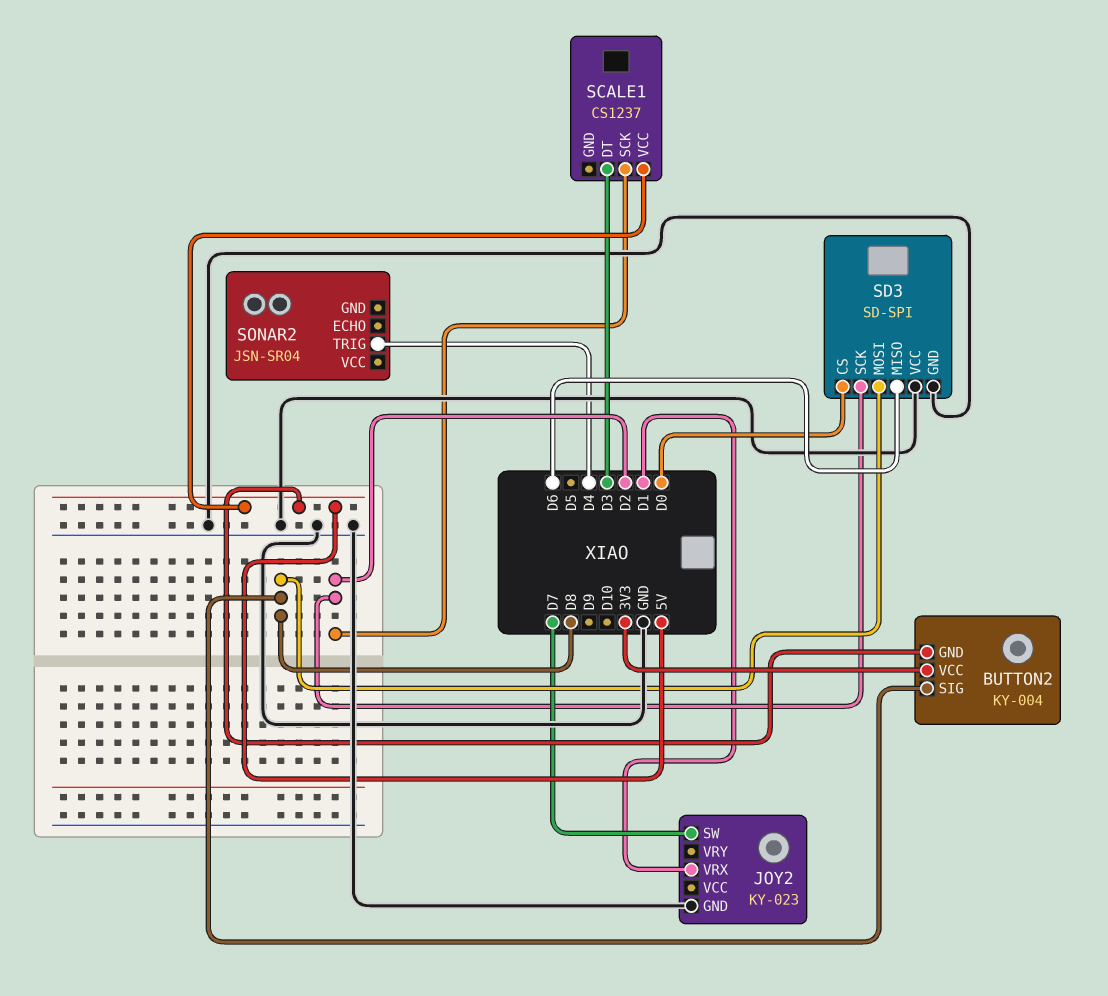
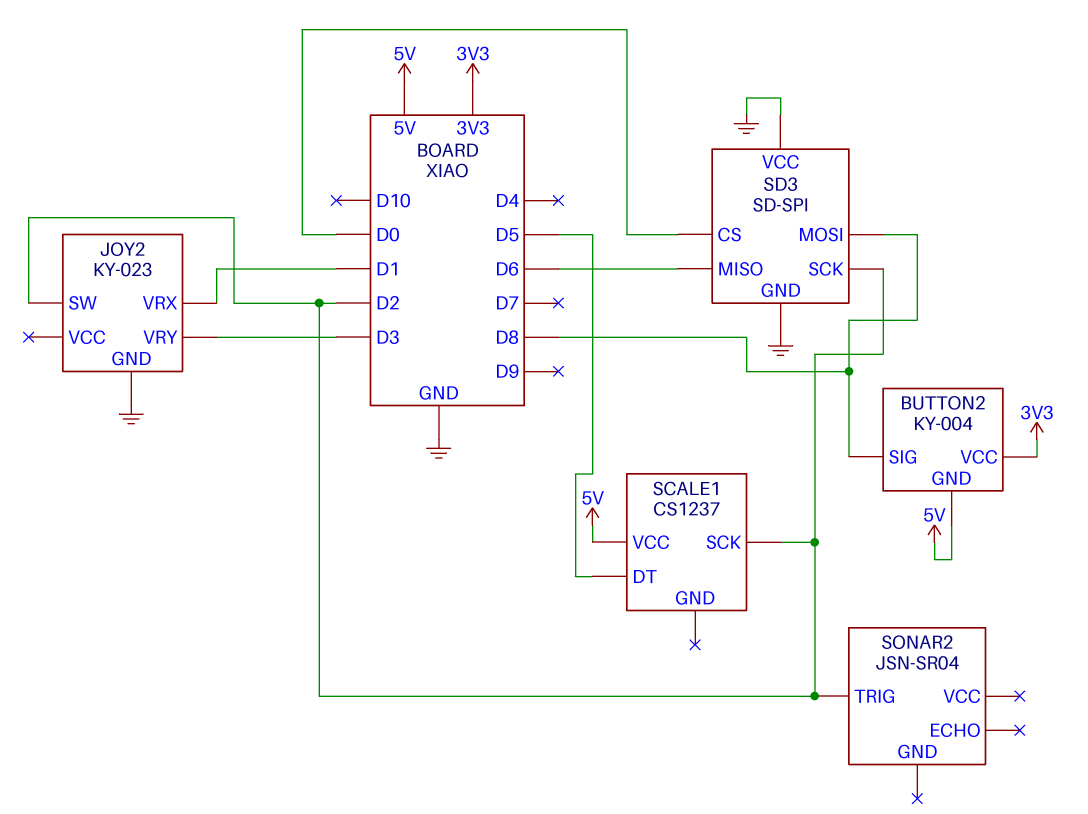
JOY2 pin SW: D7 -> D2
JOY2 pin VRY: none -> D3
SCALE1 pin DT: D3 -> D5
SONAR2 pin TRIG: D4 -> D2

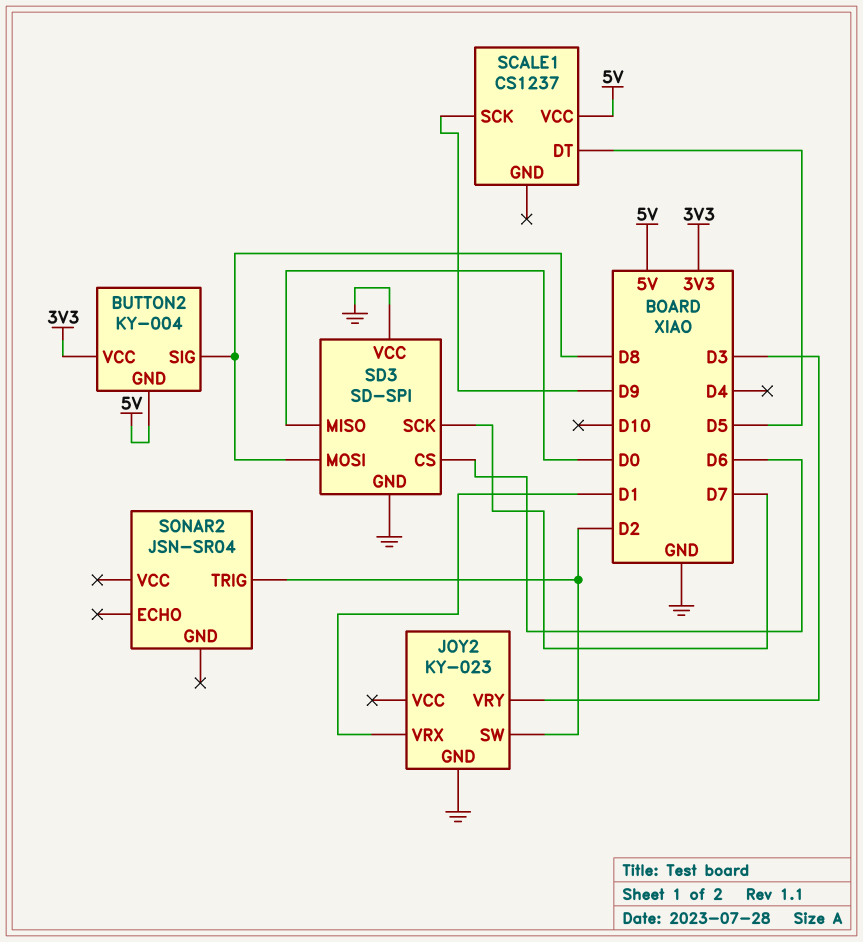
SCALE1 pin SCK: D2 -> D9
SD3 pin CS: D0 -> D6
SD3 pin MISO: D6 -> D0
SD3 pin SCK: D2 -> D7

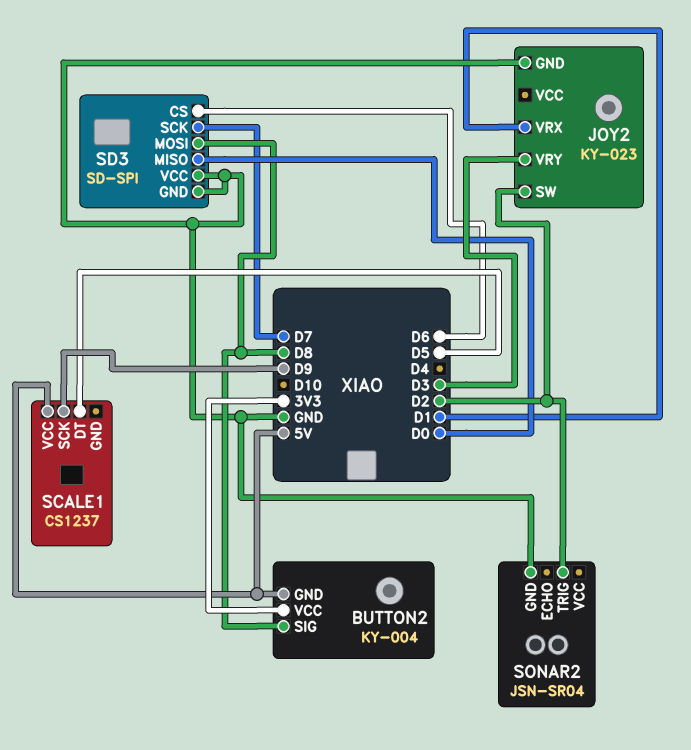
SONAR2 pin GND: none -> GND

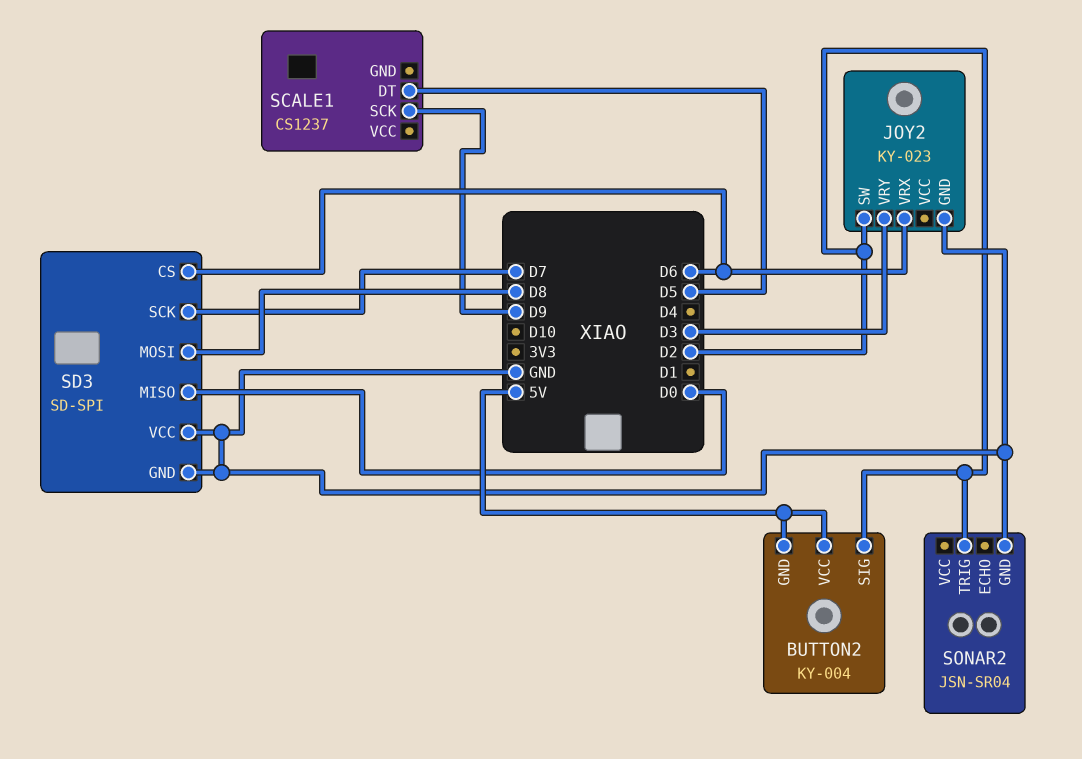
BUTTON2 pin SIG: D8 -> D2
BUTTON2 pin VCC: 3V3 -> 5V
JOY2 pin VRX: D1 -> D6
SCALE1 pin VCC: 5V -> none

